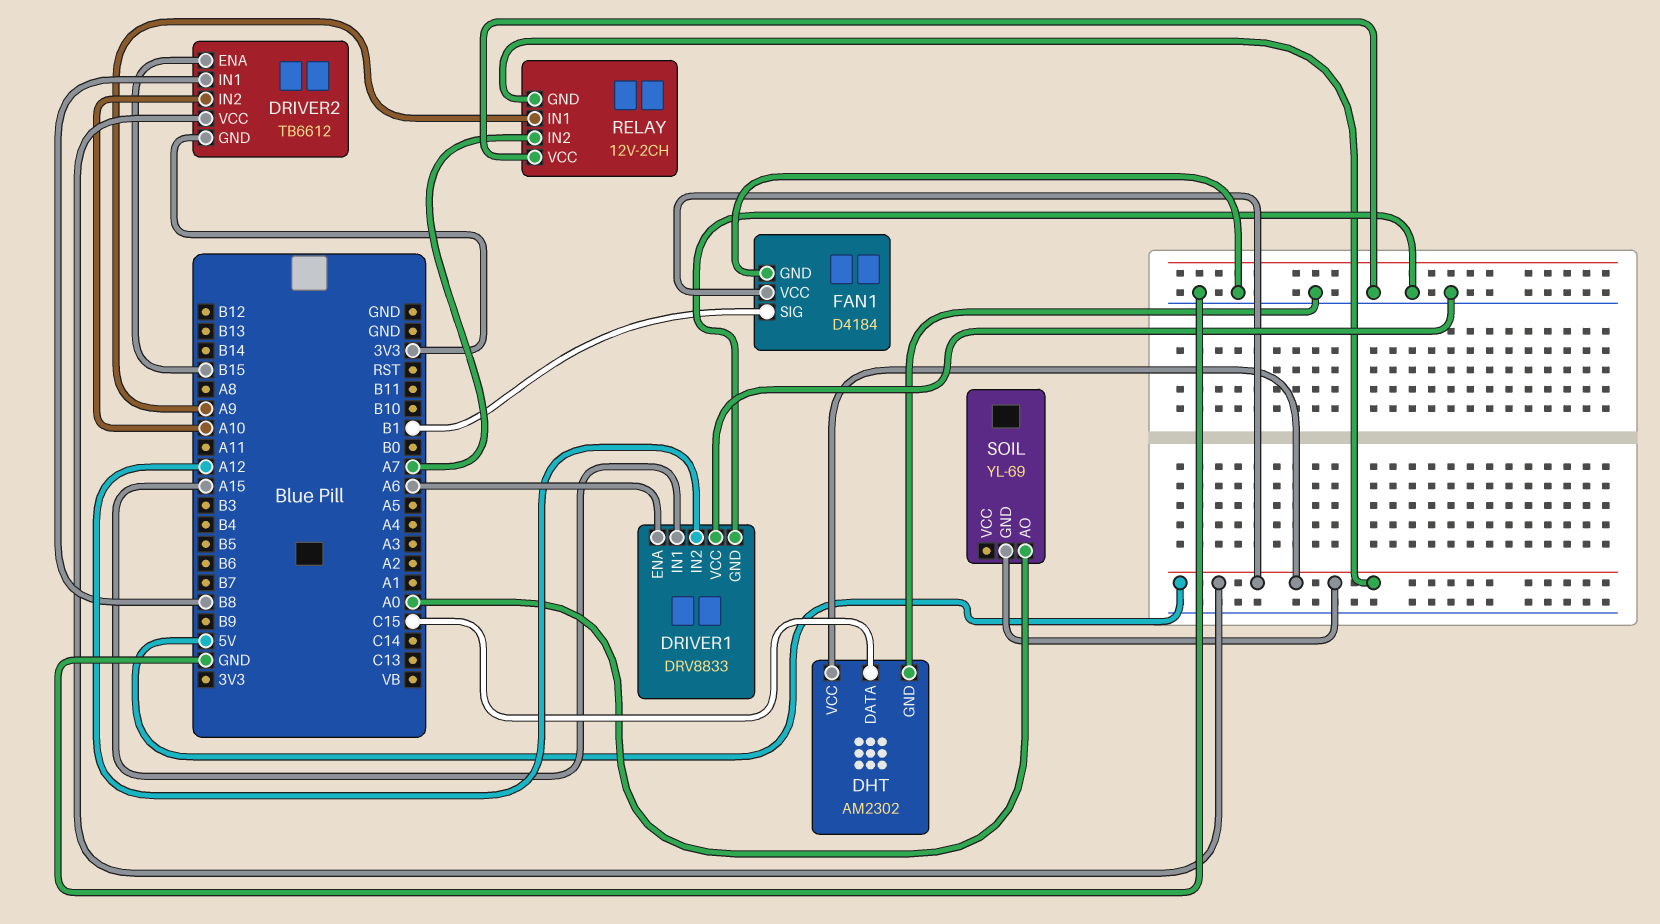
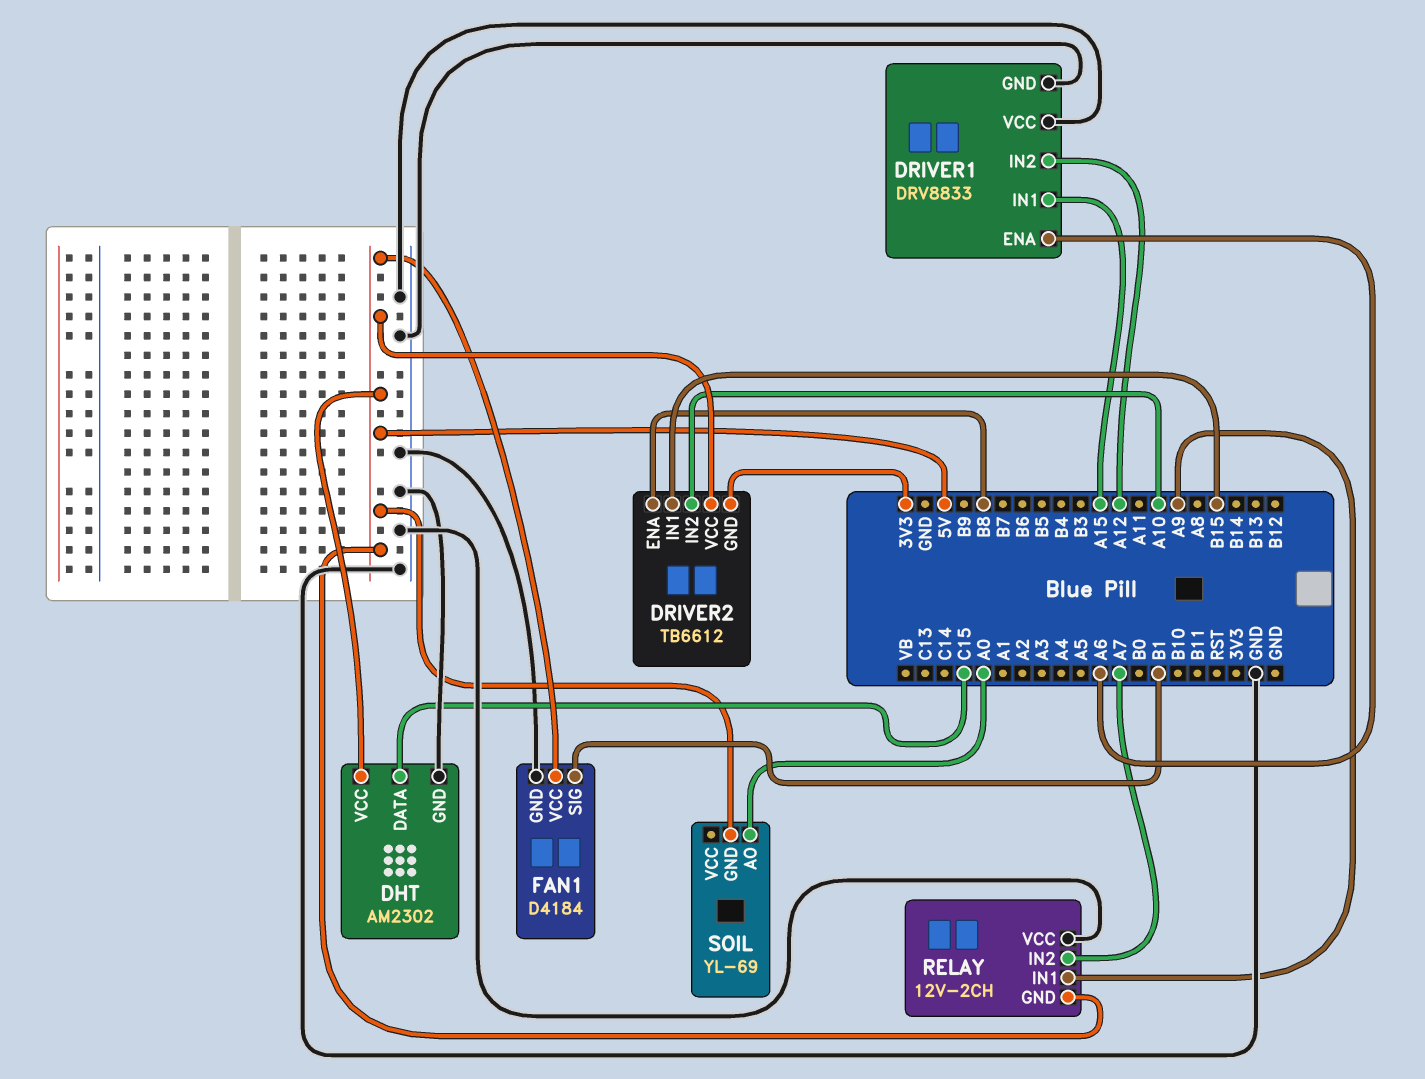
DRIVER2 pin ENA: B15 -> B8
DRIVER2 pin IN1: B8 -> B15

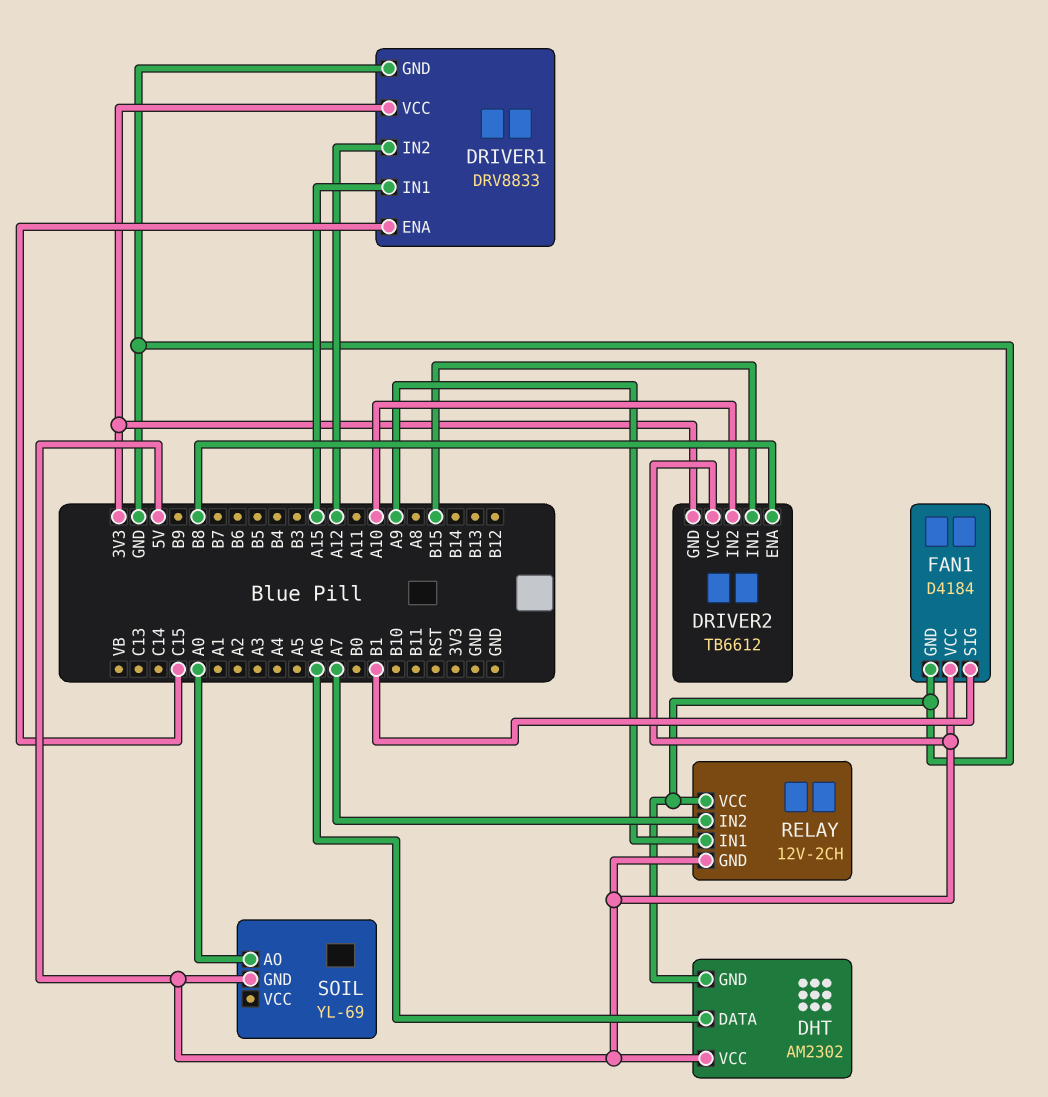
DHT pin DATA: C15 -> A6
DRIVER1 pin ENA: A6 -> C15
DRIVER1 pin VCC: GND -> 3V3

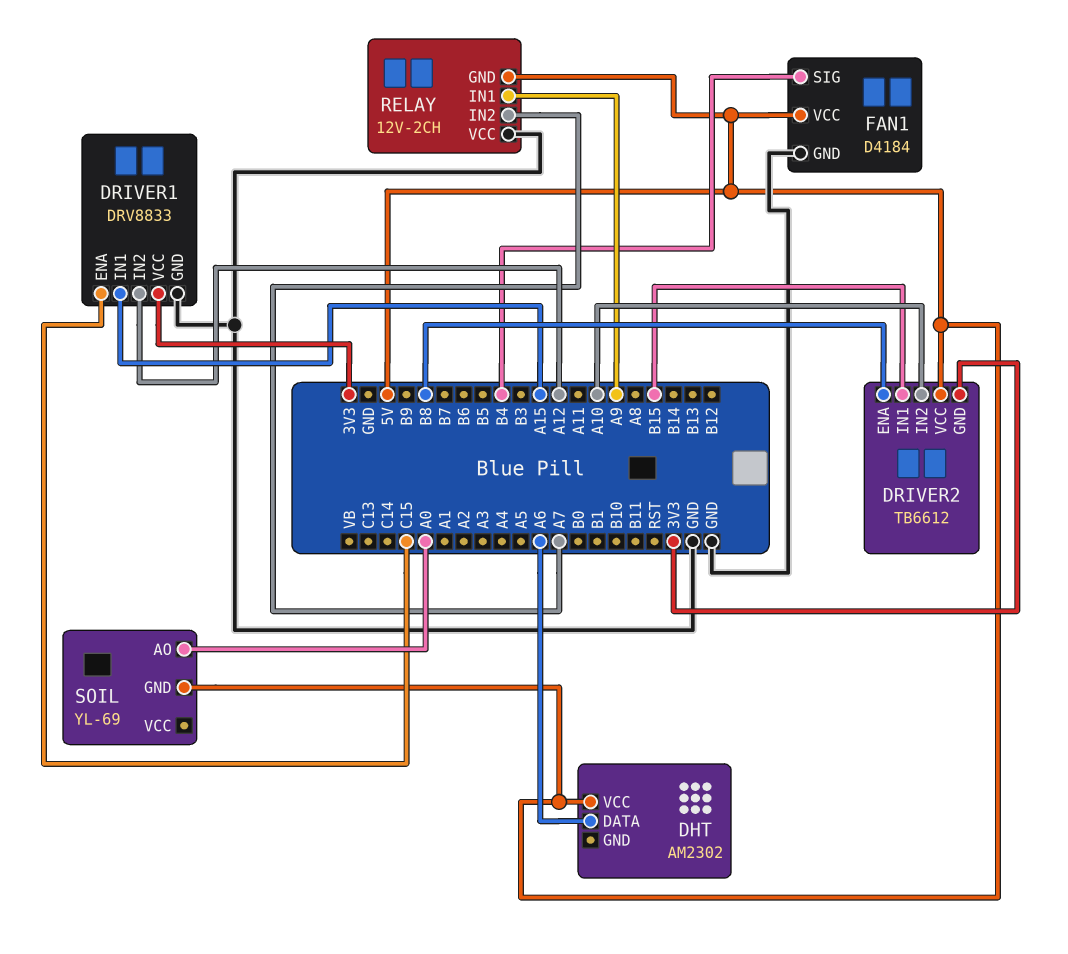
DHT pin GND: GND -> none
FAN1 pin SIG: B1 -> B4

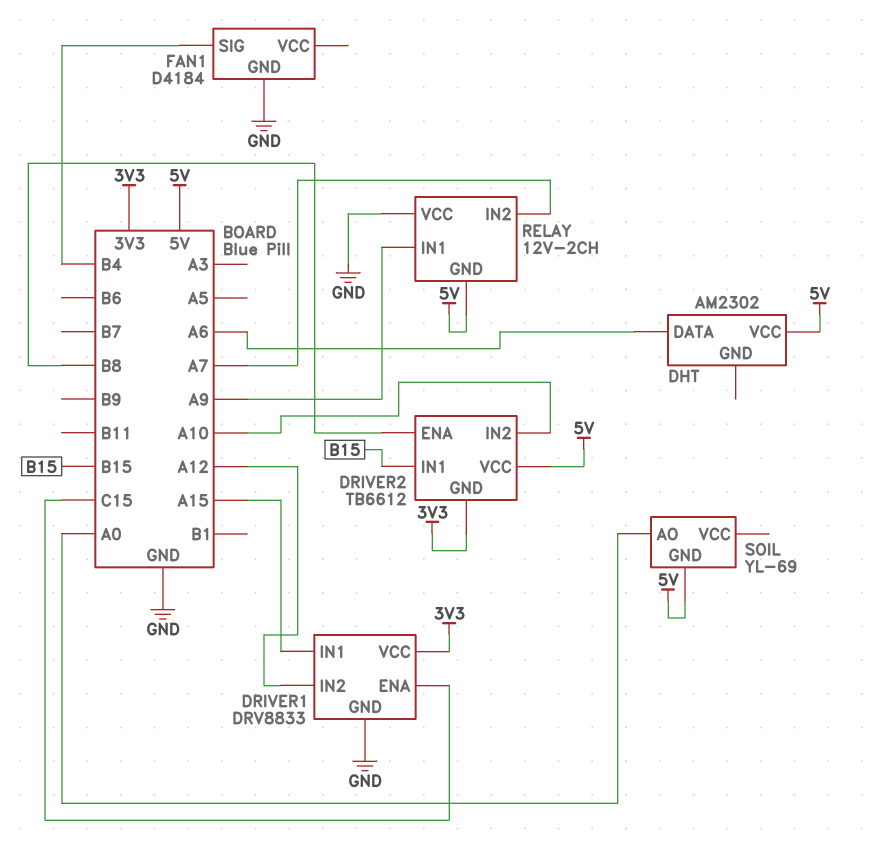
FAN1 pin VCC: 5V -> none

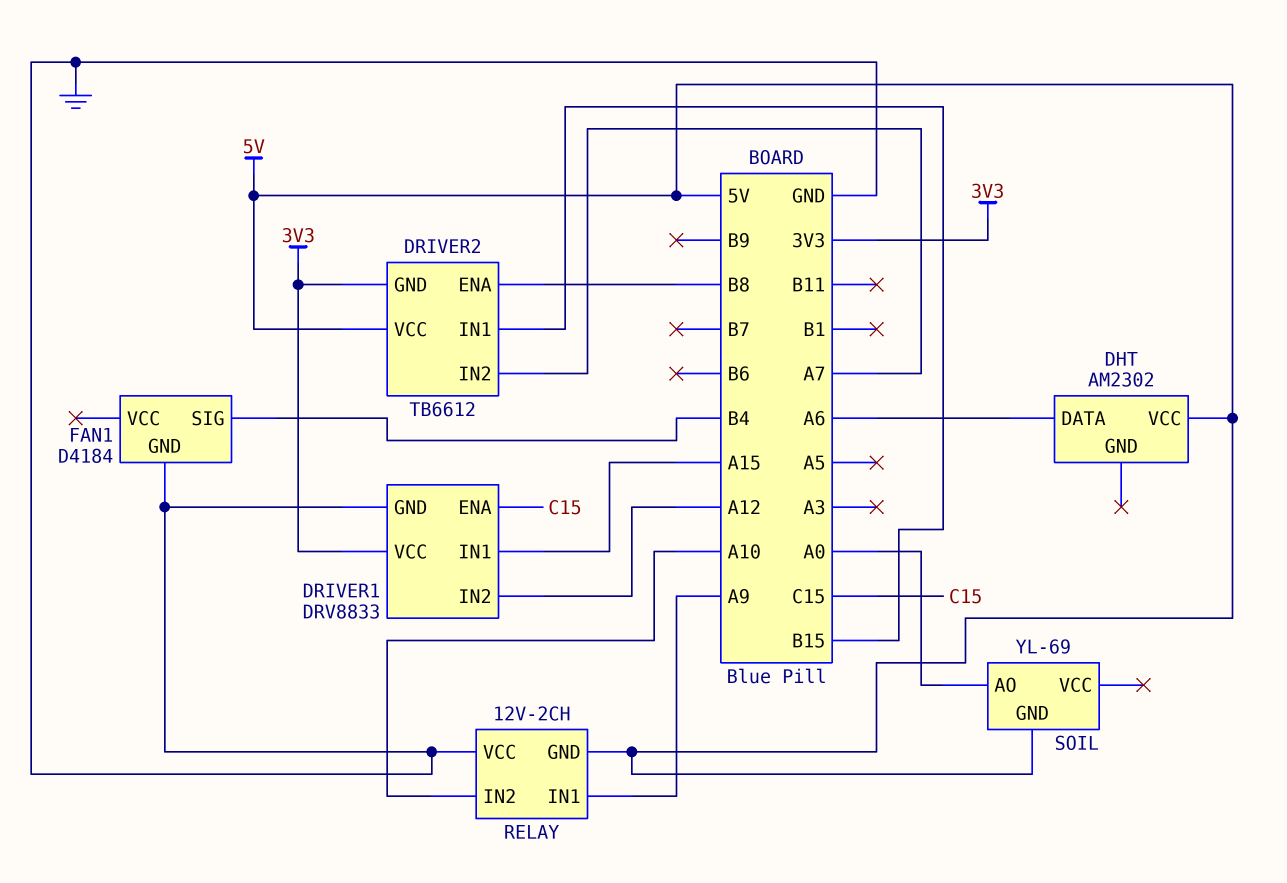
DRIVER2 pin IN2: A10 -> A7
RELAY pin IN2: A7 -> A10

